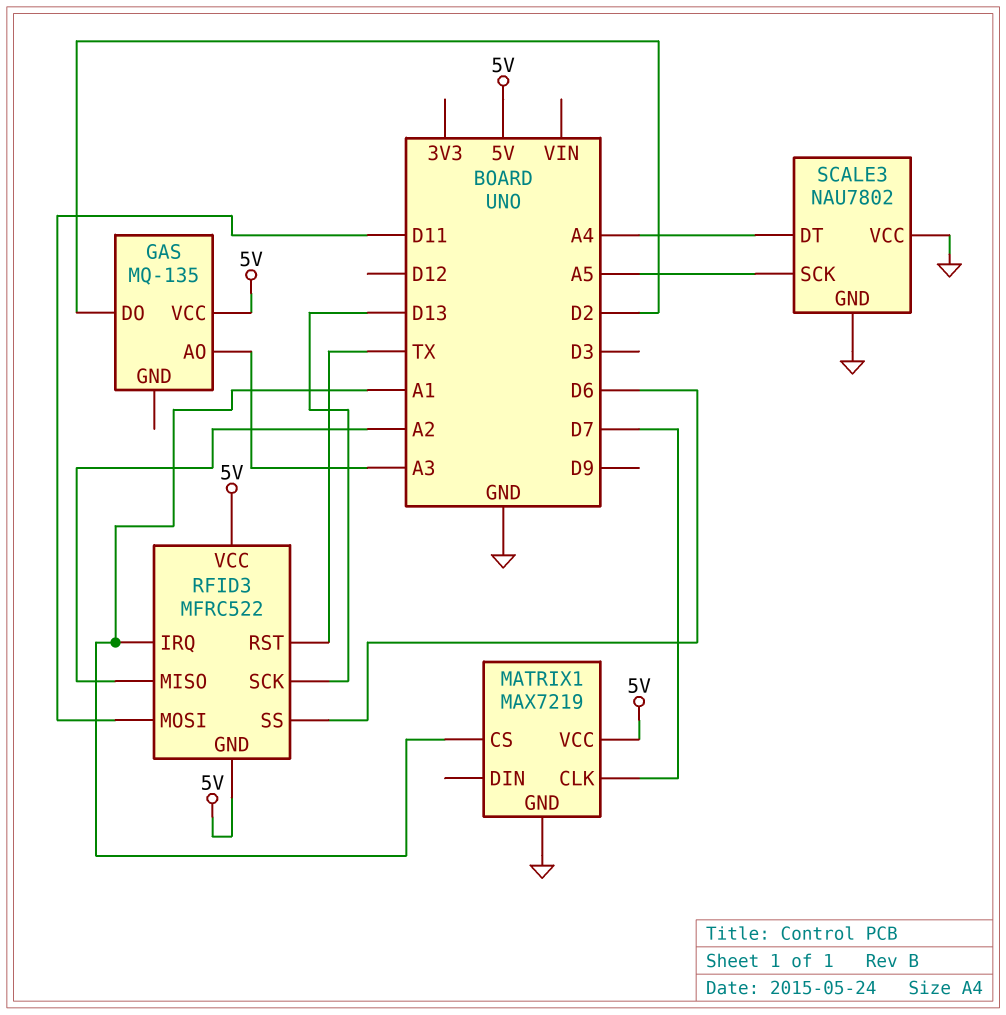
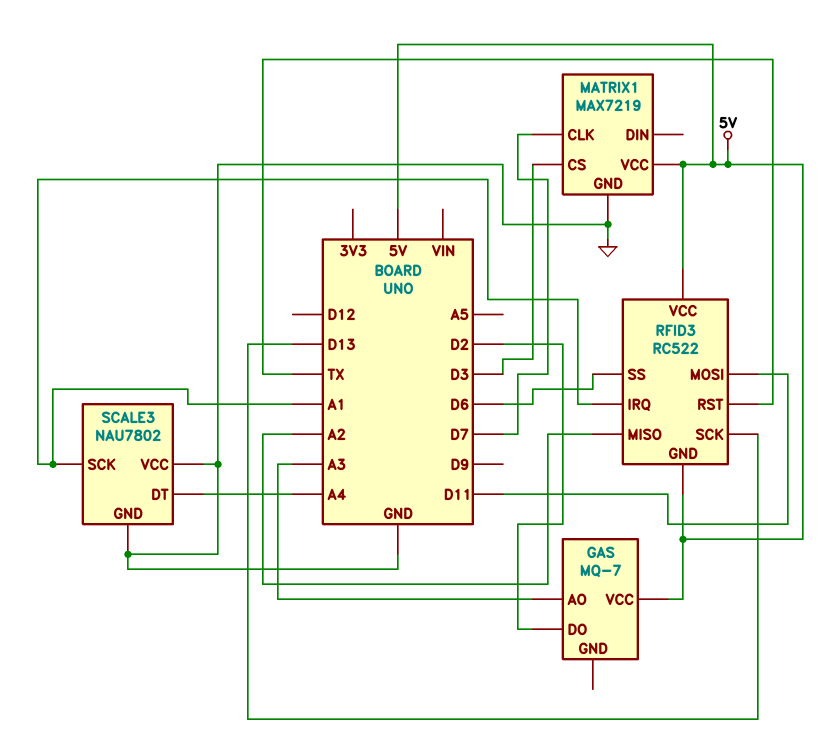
GAS: MQ-135 -> MQ-7
MATRIX1 pin CS: A1 -> D3
RFID3: MFRC522 -> RC522
SCALE3 pin SCK: A5 -> A1

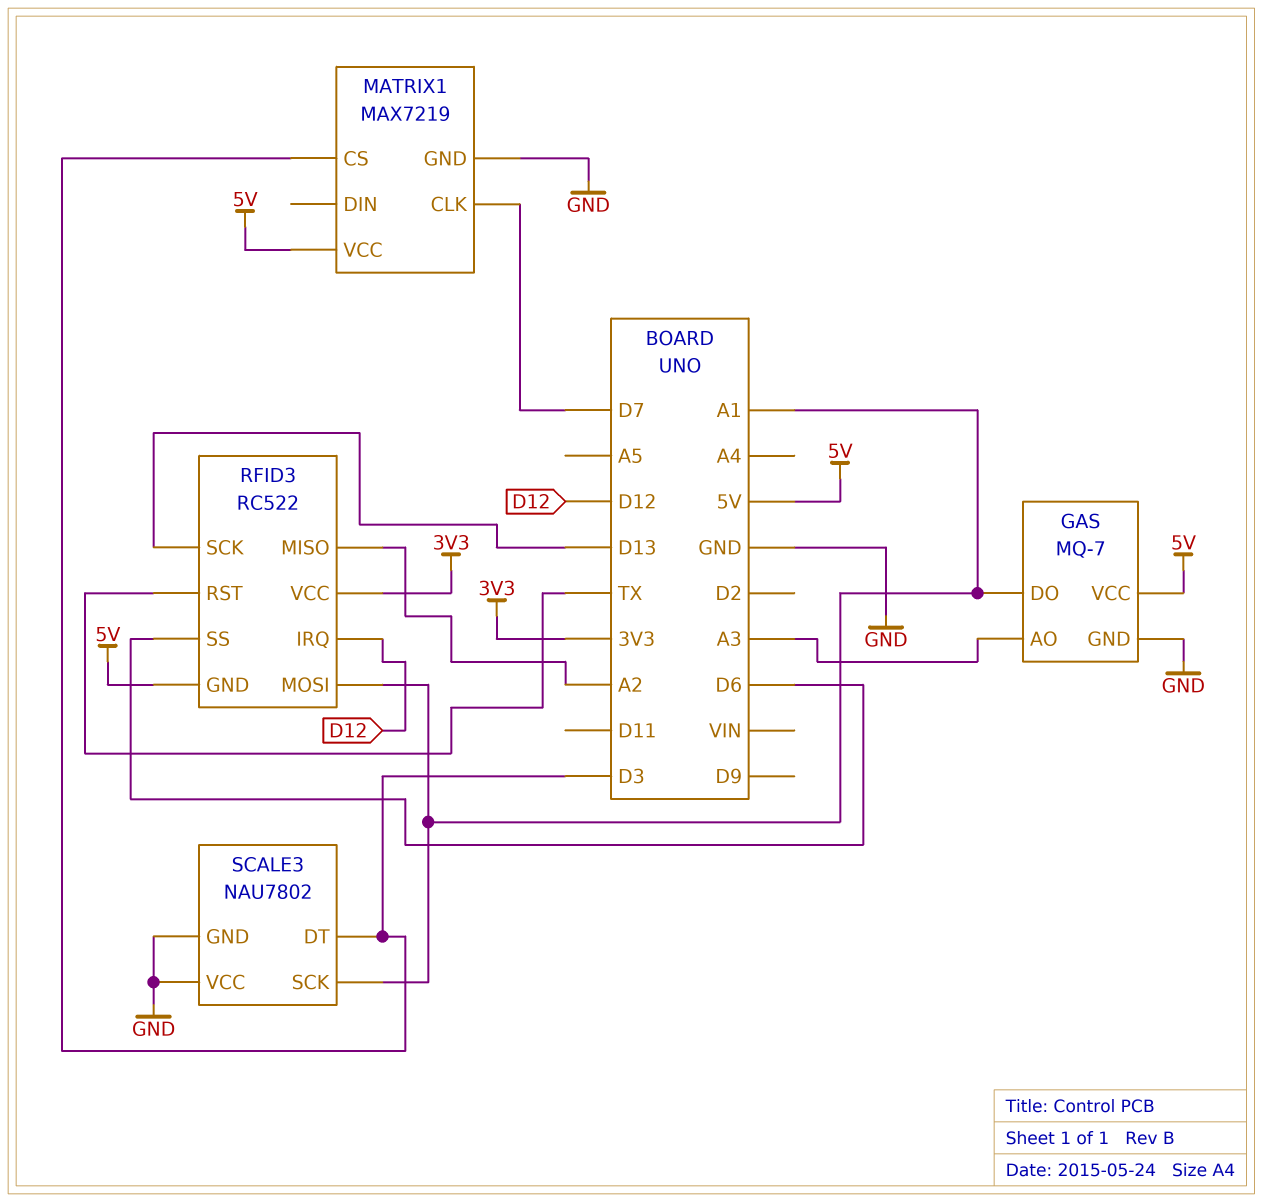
GAS pin DO: D2 -> A1
GAS pin GND: none -> GND
RFID3 pin IRQ: A1 -> D12
RFID3 pin MOSI: D11 -> A1
RFID3 pin VCC: 5V -> 3V3
SCALE3 pin DT: A4 -> D3

